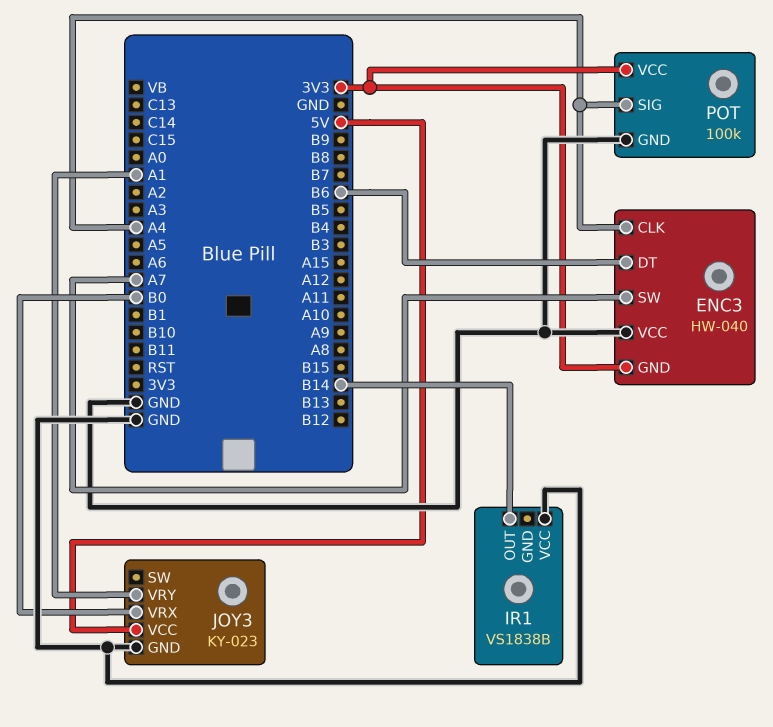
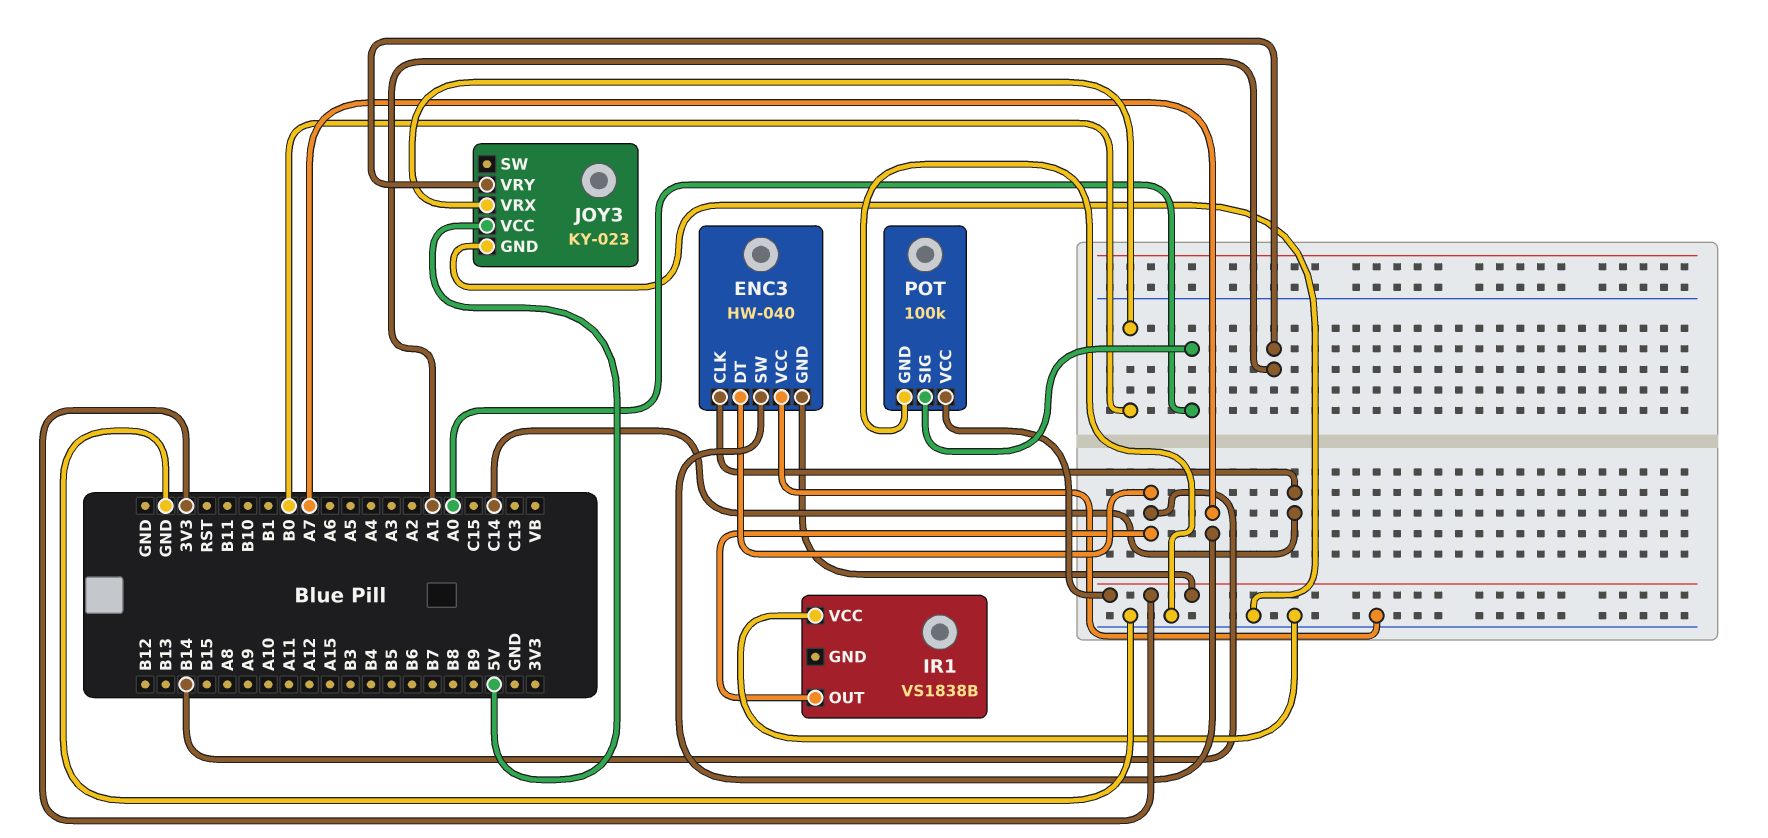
ENC3 pin CLK: A4 -> C14
ENC3 pin DT: B6 -> B14
POT pin SIG: A4 -> A0

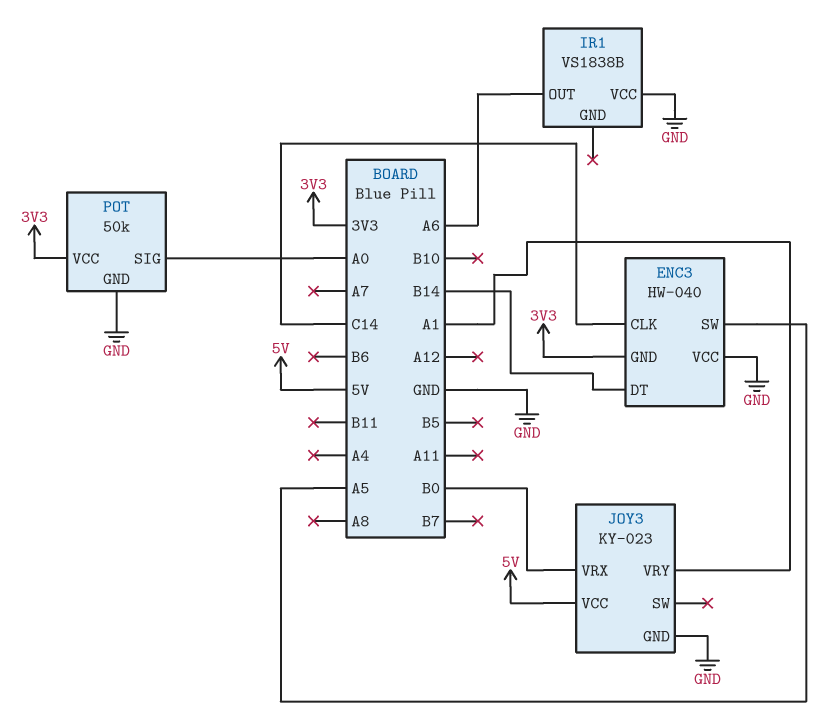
ENC3 pin SW: A7 -> A5
IR1 pin OUT: B14 -> A6
POT: 100k -> 50k

